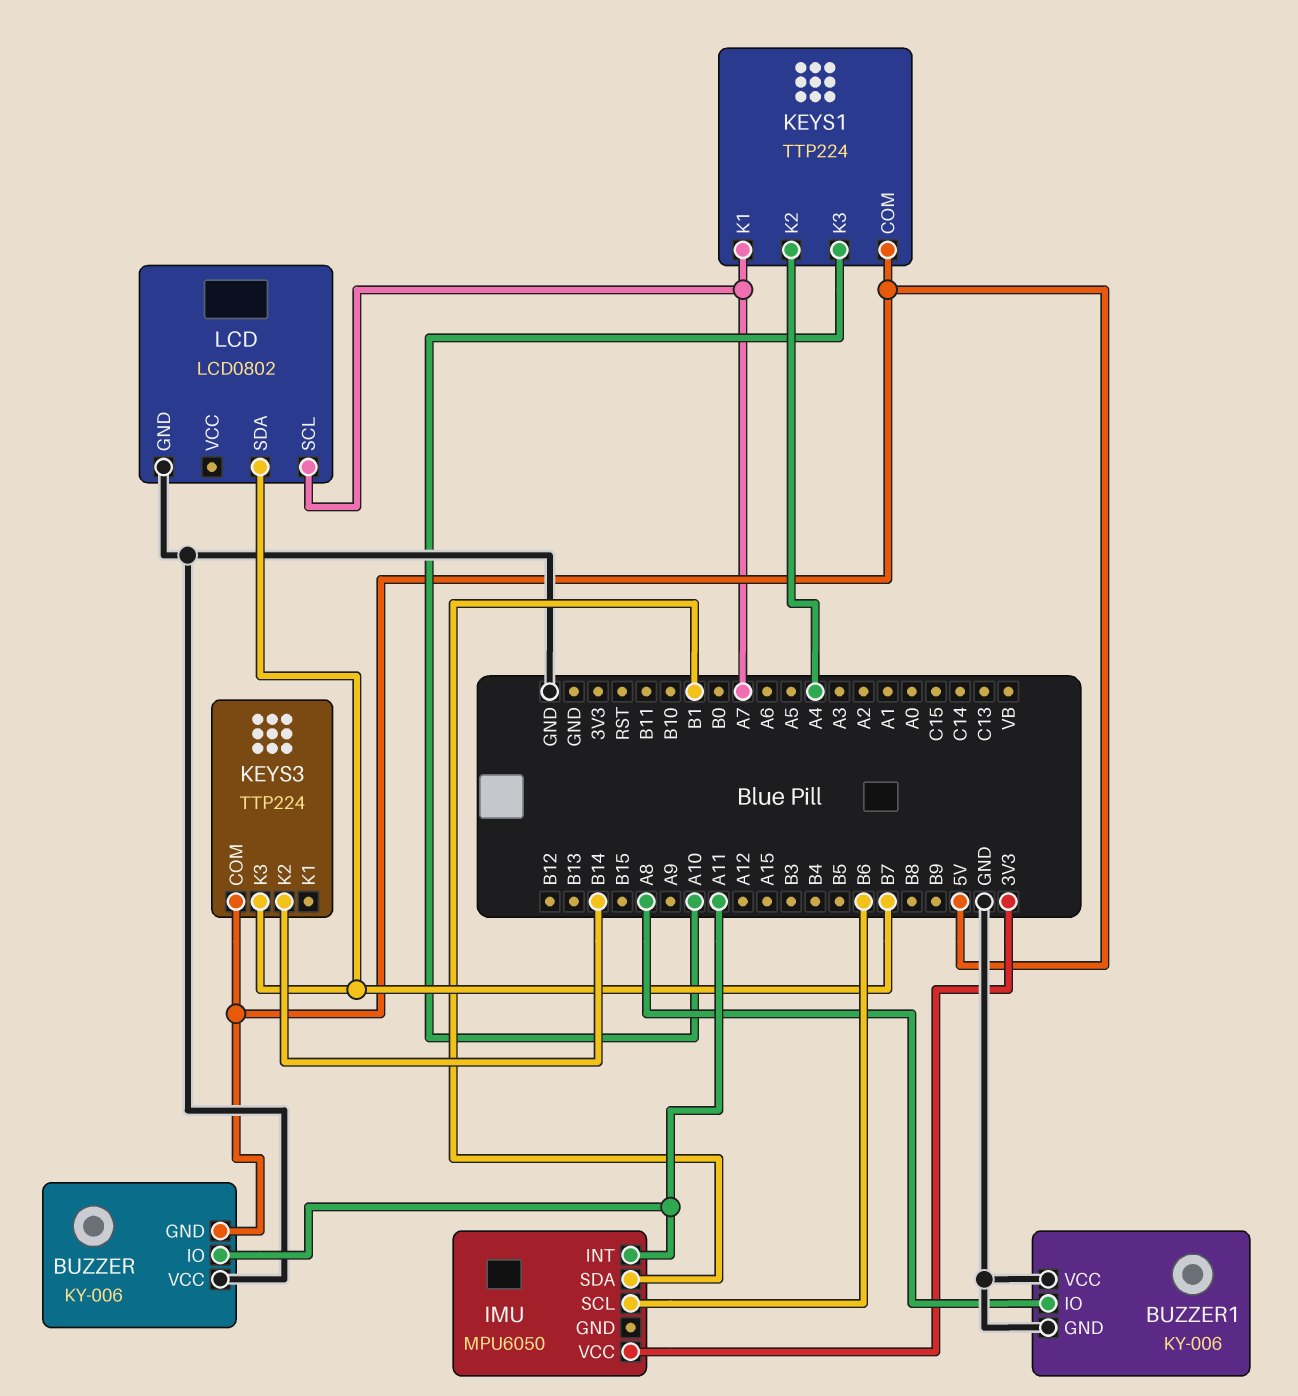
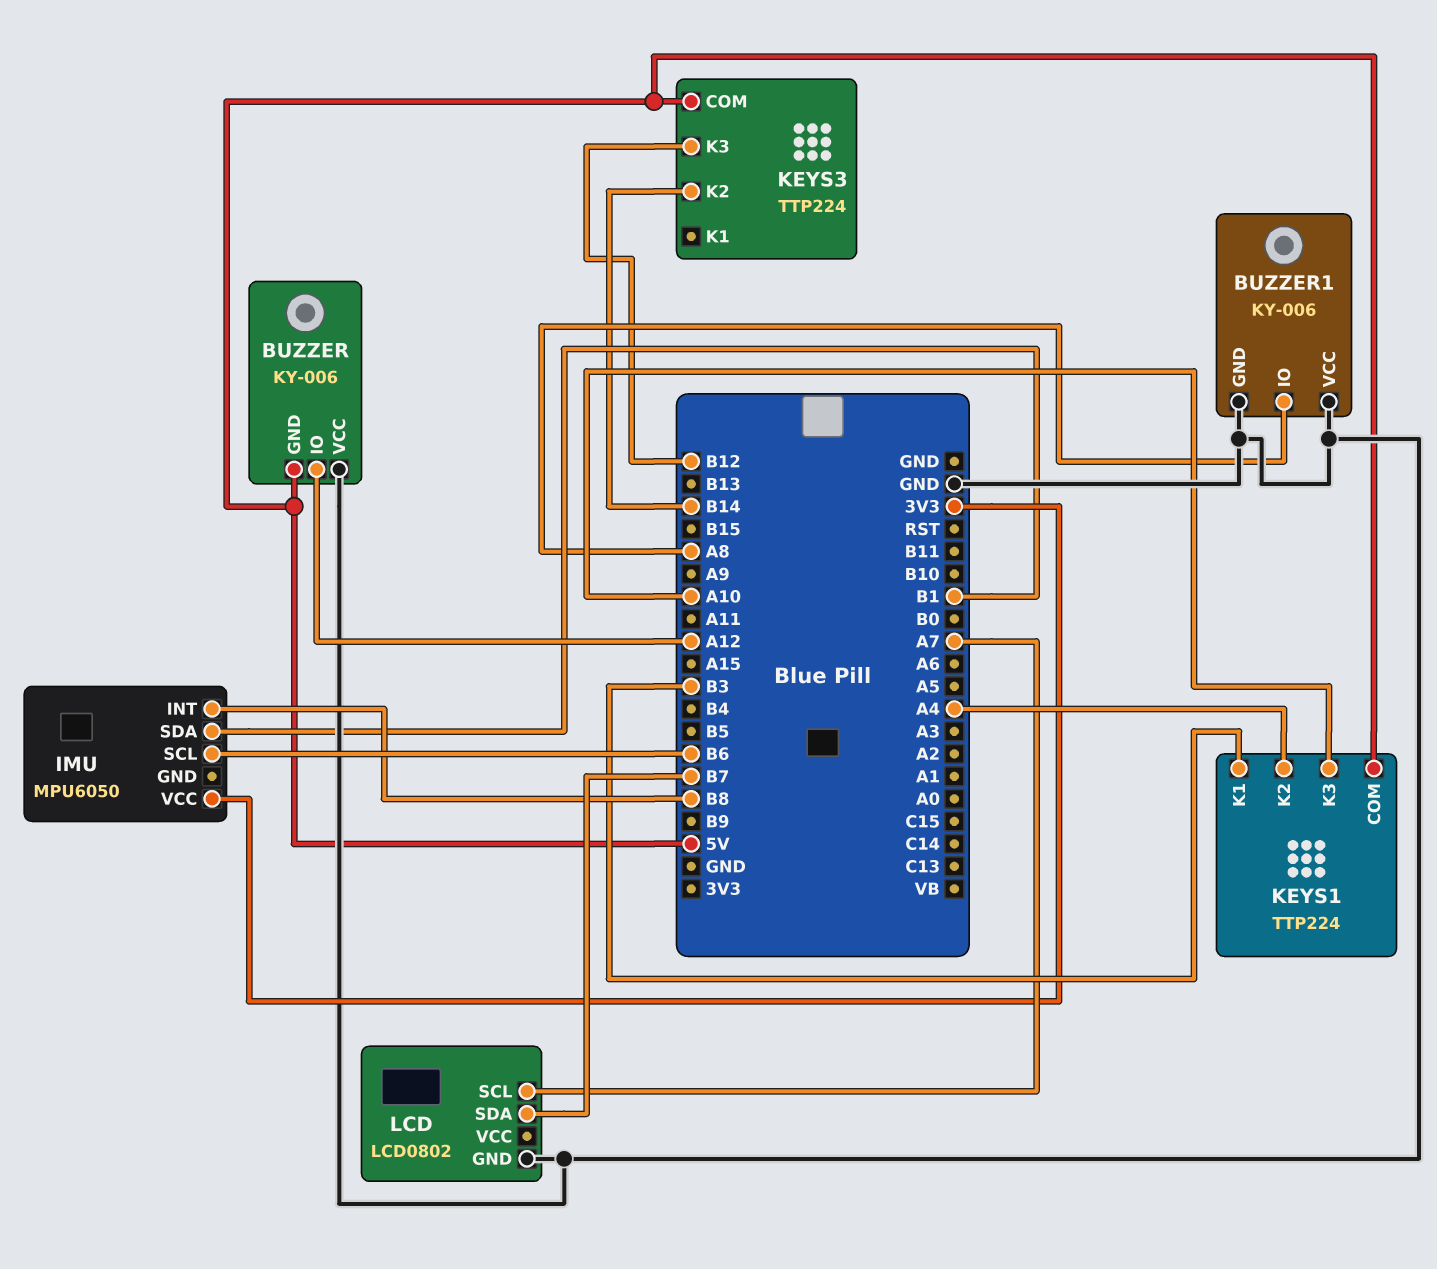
BUZZER pin IO: A11 -> A12
IMU pin INT: A11 -> B8
KEYS1 pin K1: A7 -> B3
KEYS3 pin K3: B7 -> B12

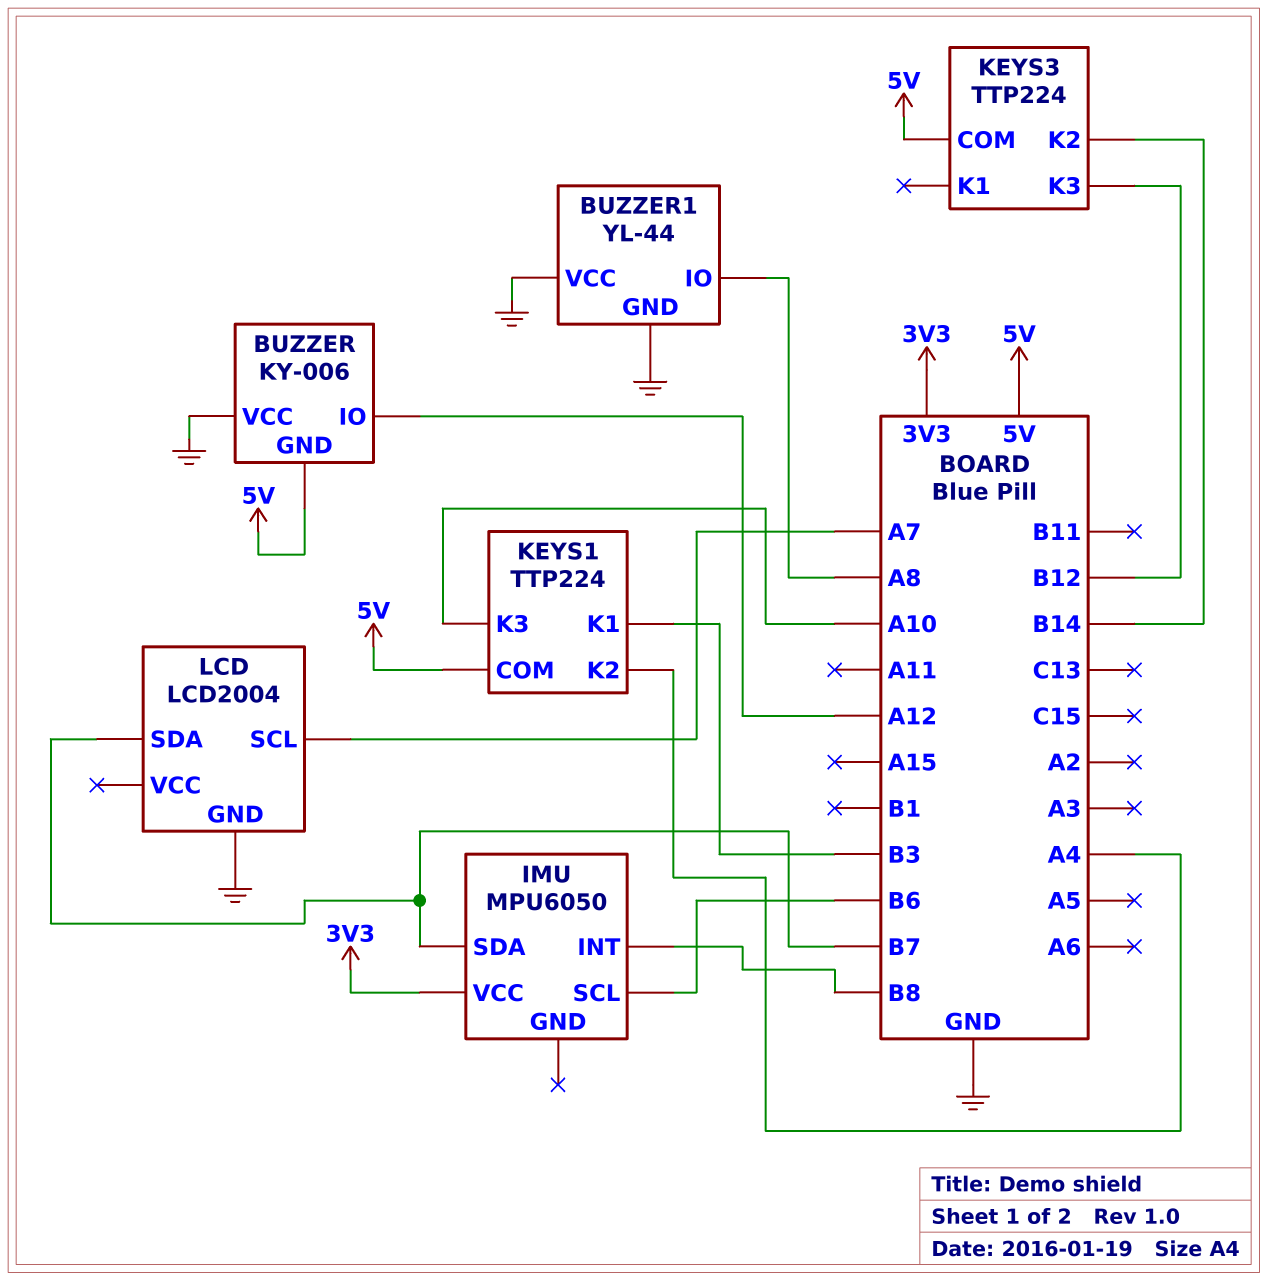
BUZZER1: KY-006 -> YL-44
IMU pin SDA: B1 -> B7
LCD: LCD0802 -> LCD2004

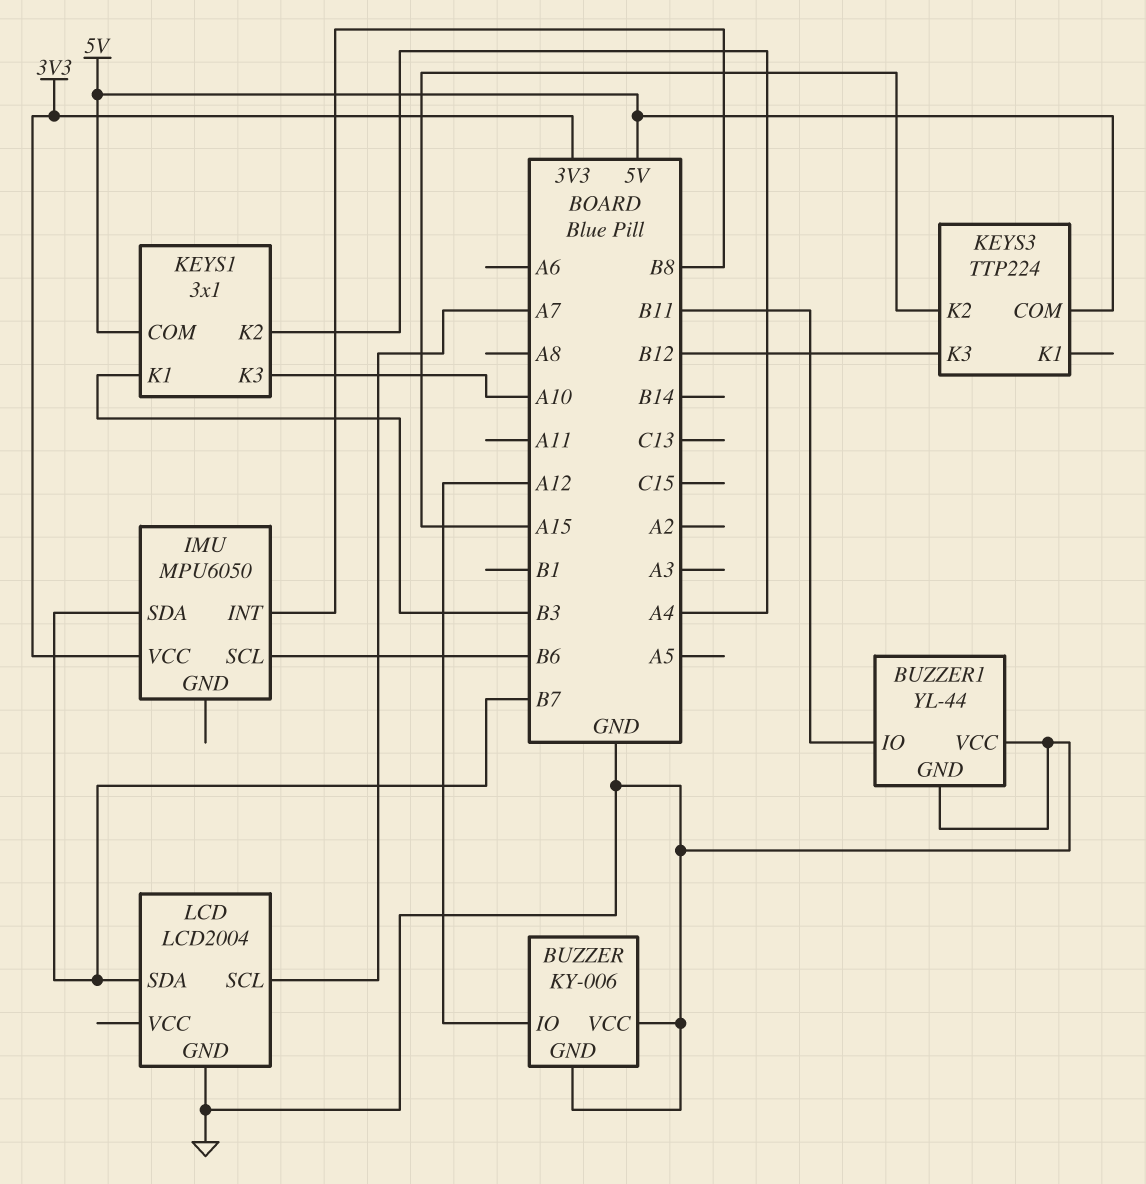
BUZZER pin GND: 5V -> GND
BUZZER1 pin IO: A8 -> B11
KEYS1: TTP224 -> 3x1
KEYS3 pin K2: B14 -> A15

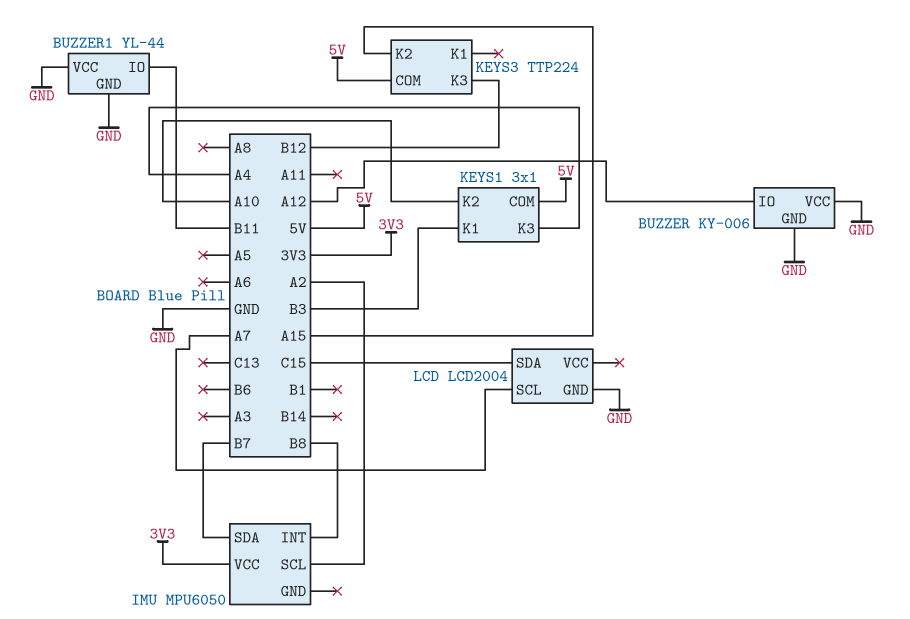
IMU pin SCL: B6 -> A2
KEYS1 pin K2: A4 -> A10
KEYS1 pin K3: A10 -> A4
LCD pin SDA: B7 -> C15

